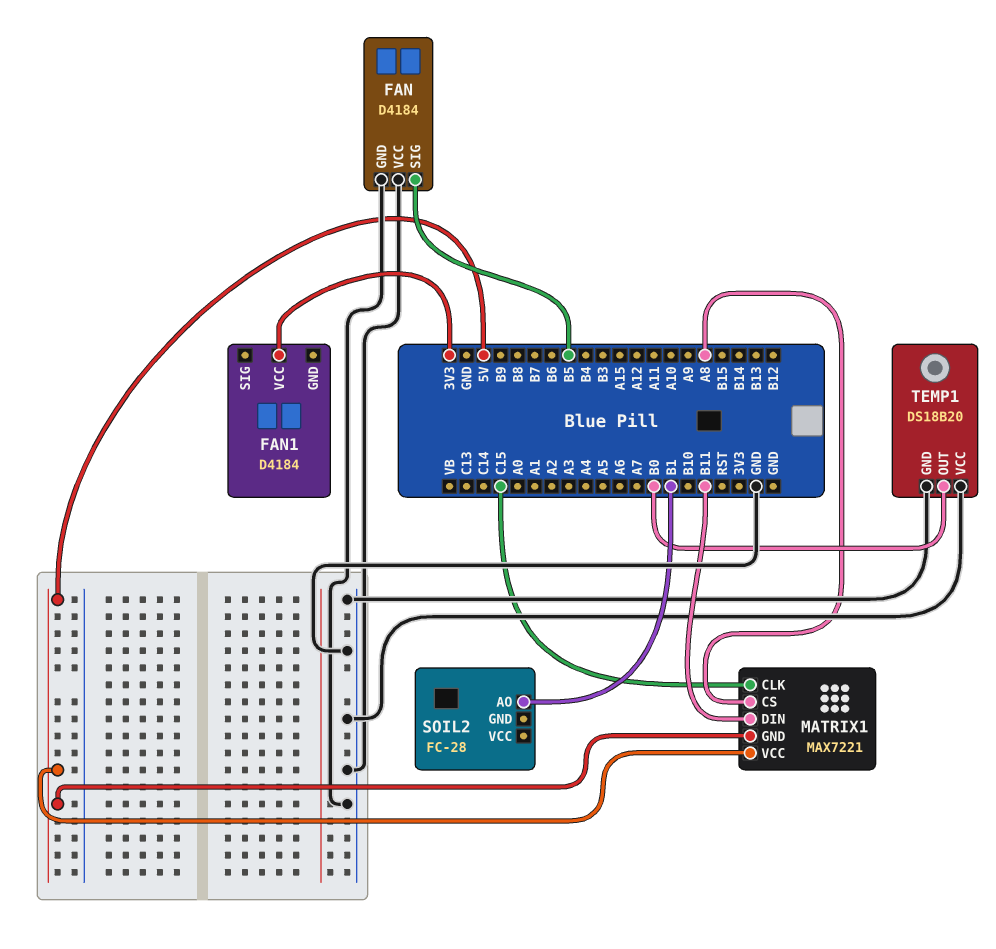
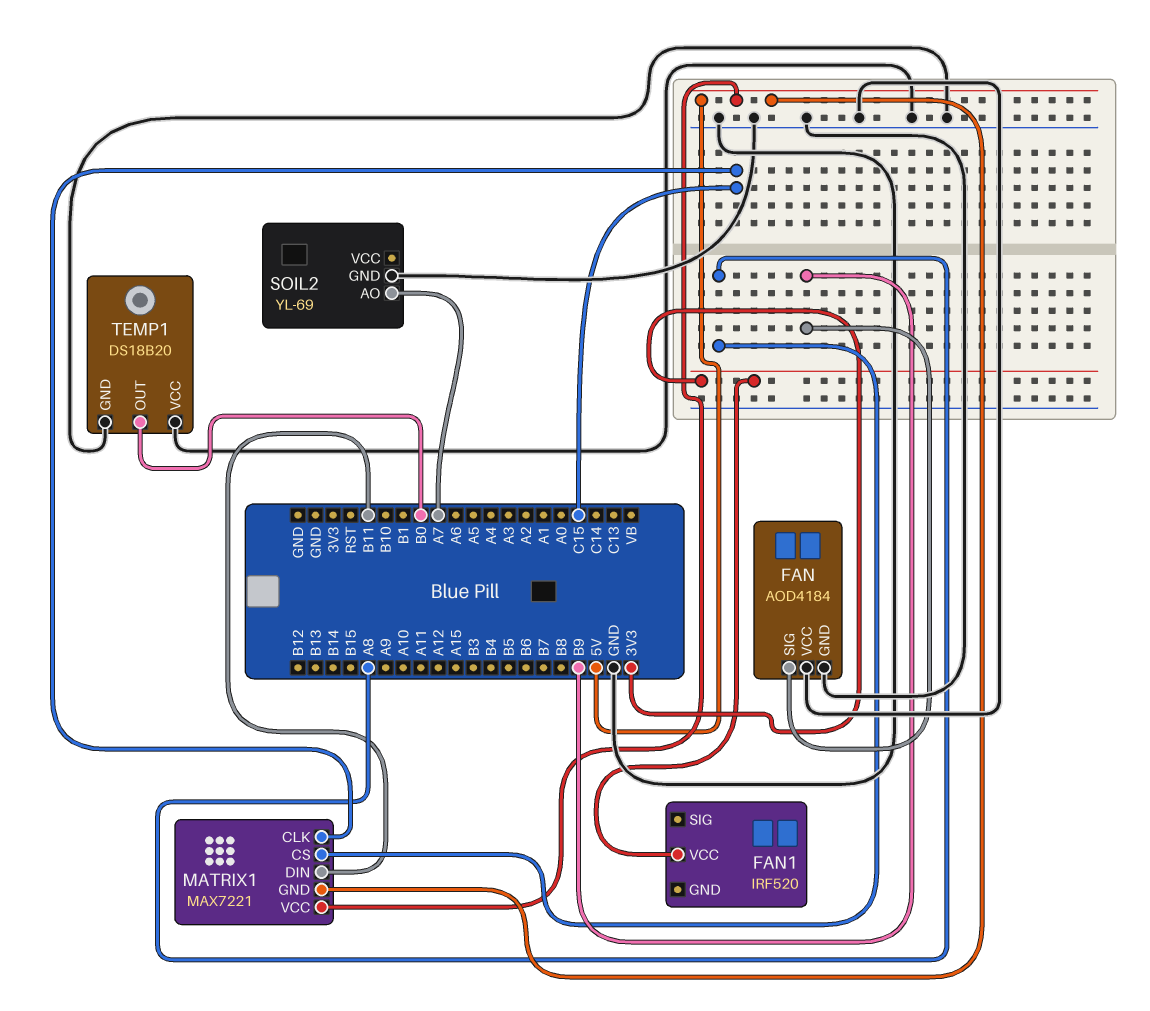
FAN: D4184 -> AOD4184
FAN pin SIG: B5 -> B9
FAN1: D4184 -> IRF520
SOIL2: FC-28 -> YL-69
SOIL2 pin AO: B1 -> A7
SOIL2 pin GND: none -> GND

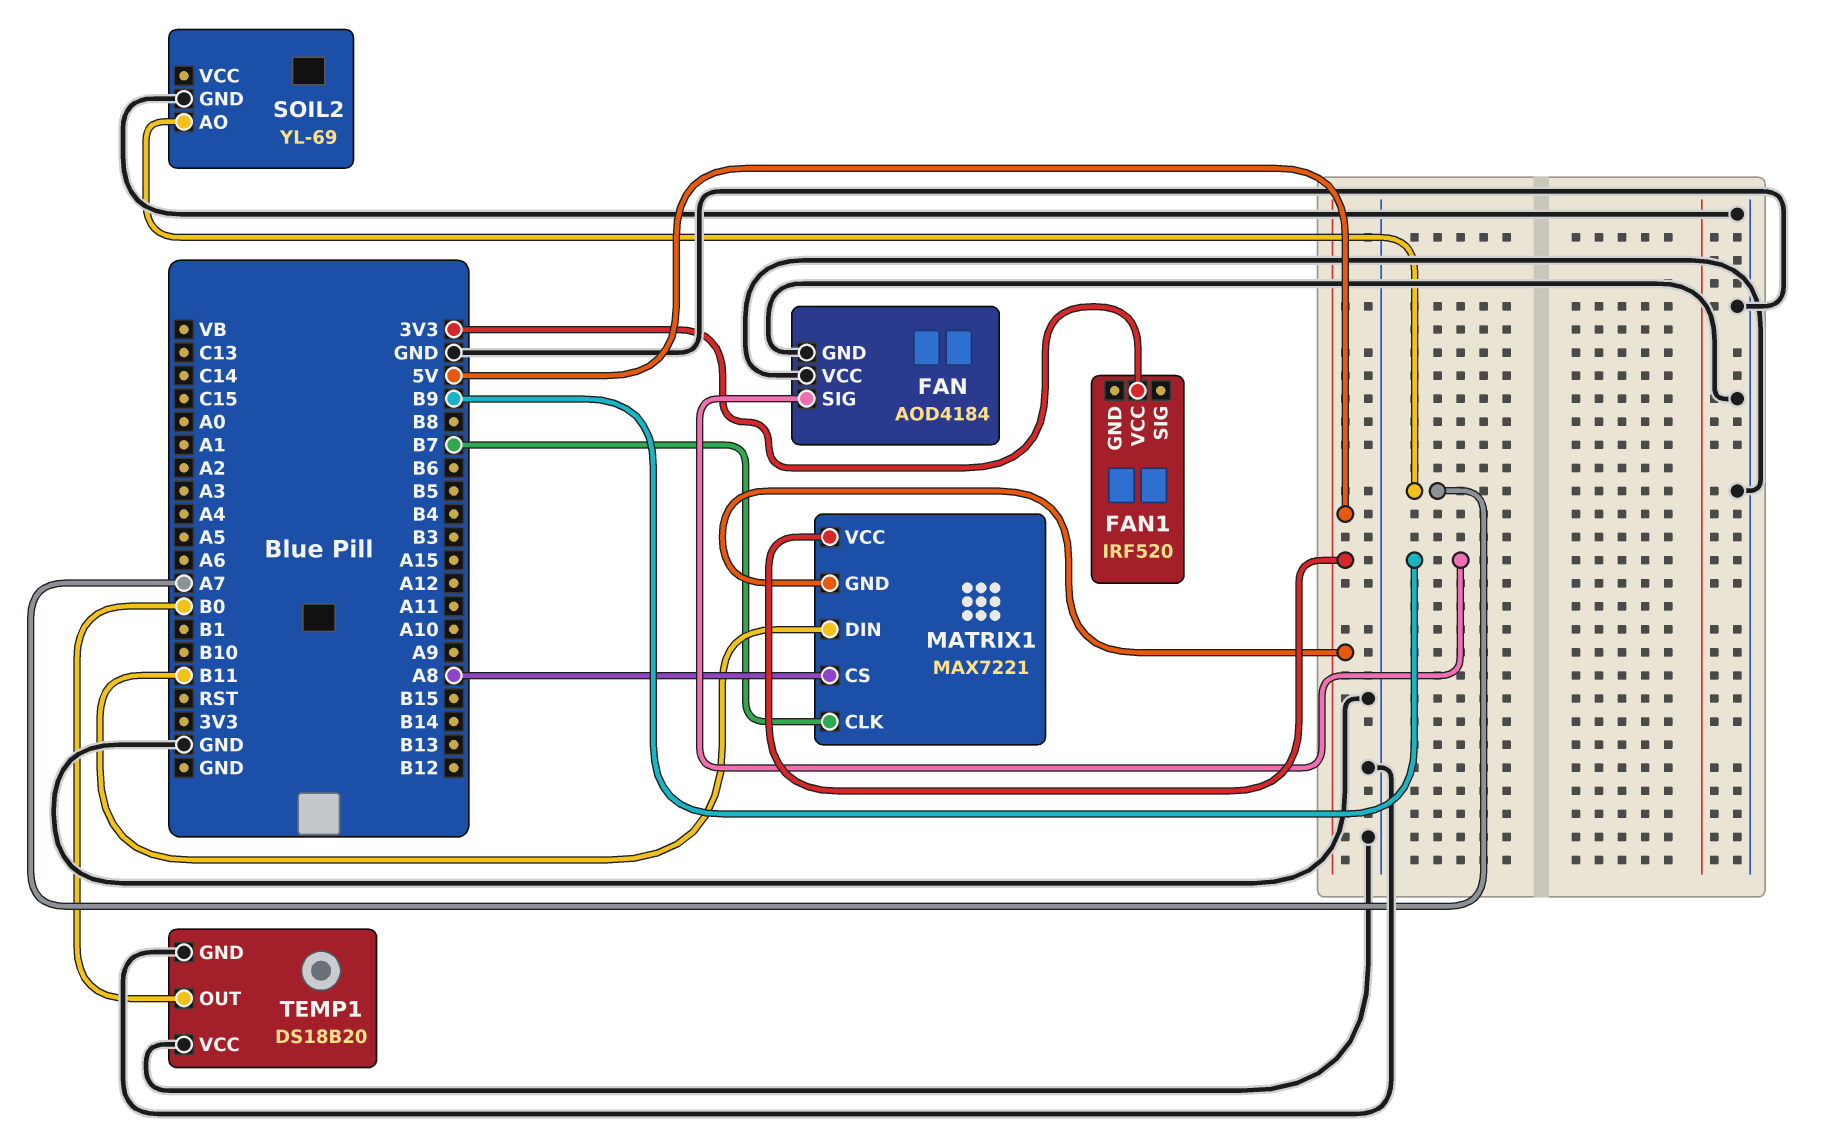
MATRIX1 pin CLK: C15 -> B7

